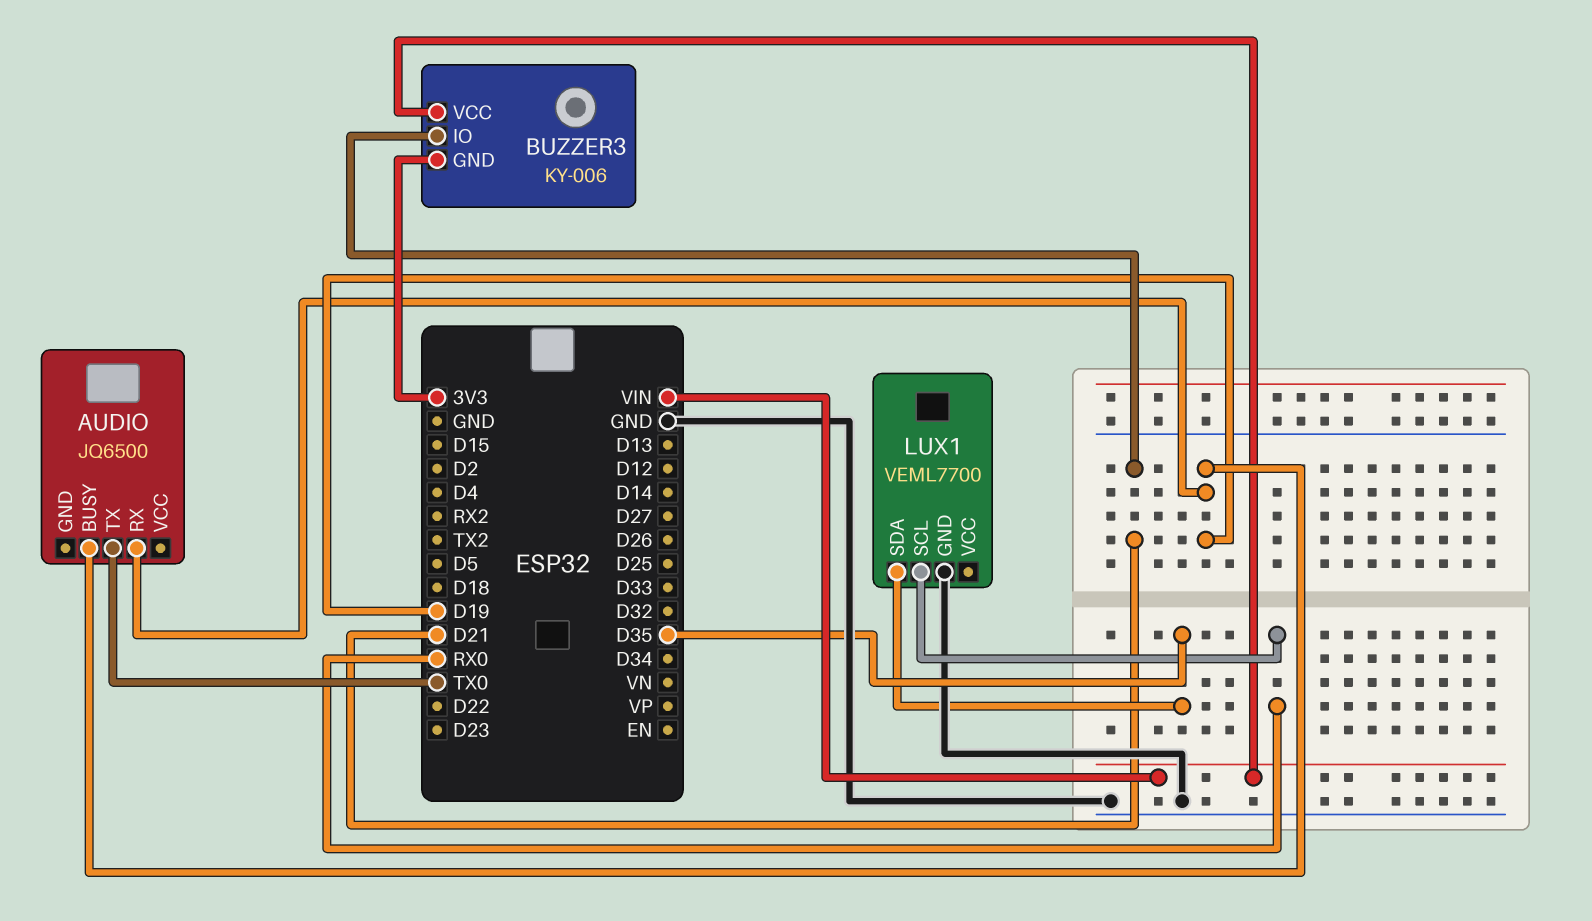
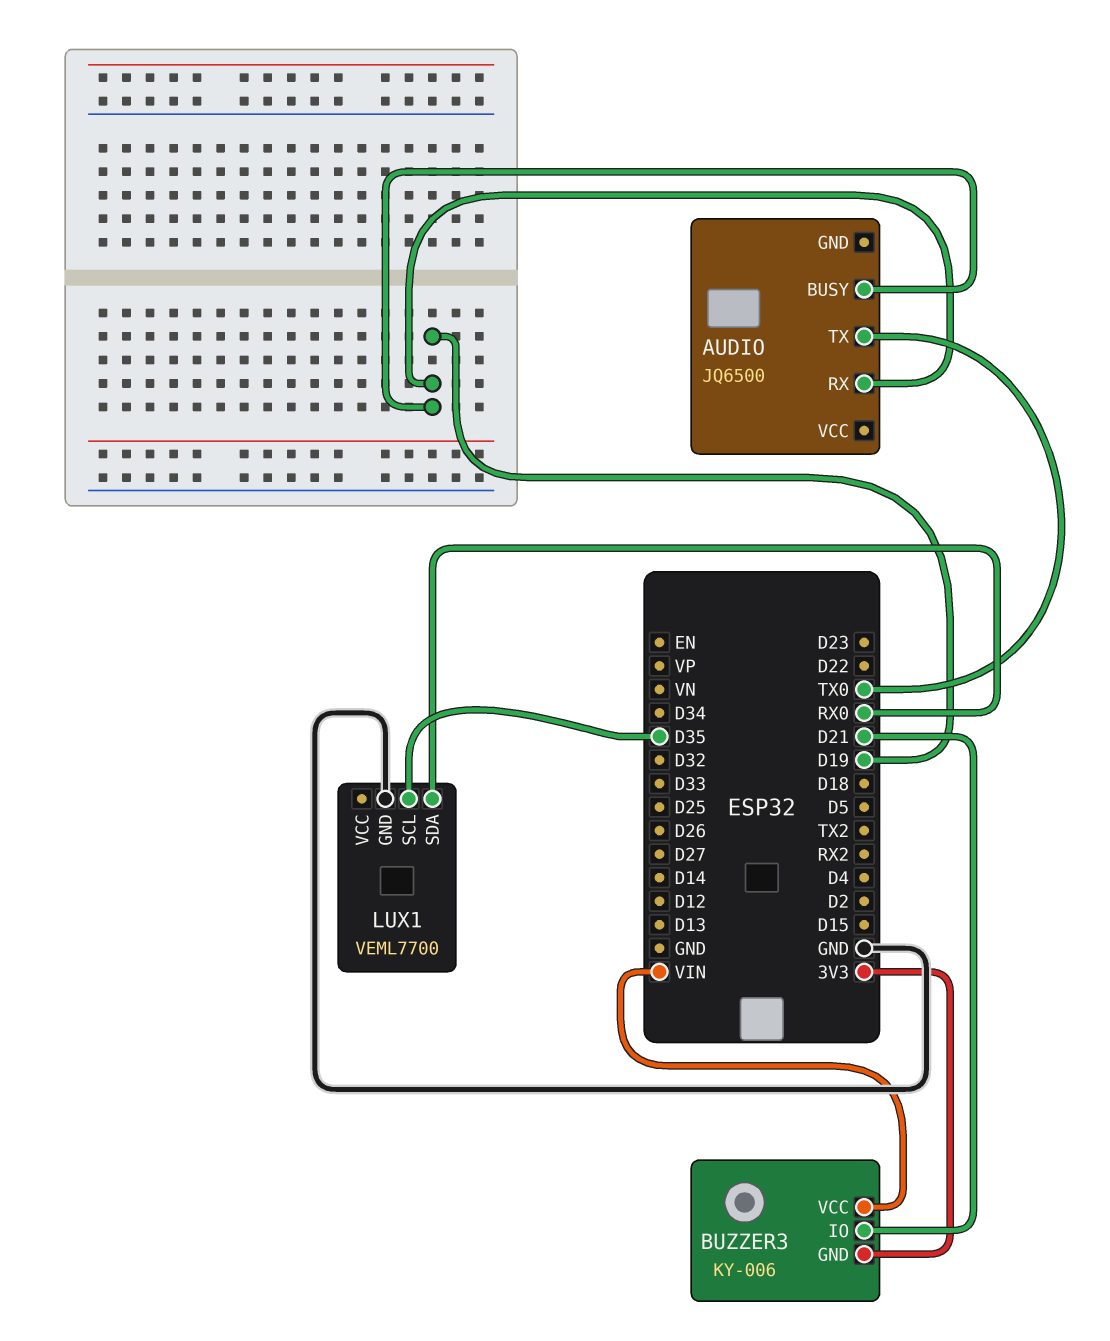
LUX1 pin SCL: RX0 -> D35
LUX1 pin SDA: D35 -> RX0

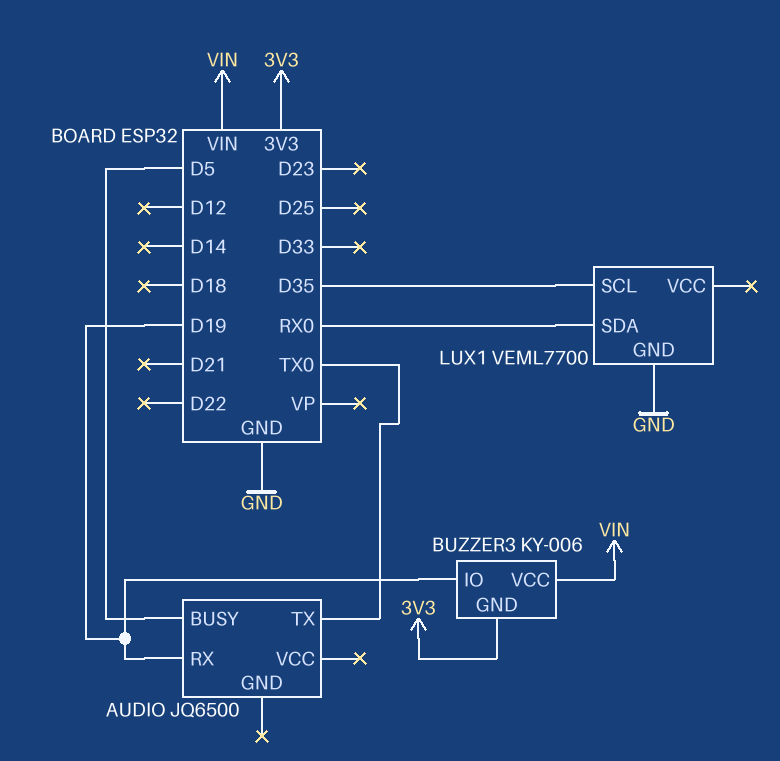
AUDIO pin BUSY: D19 -> D5
BUZZER3 pin IO: D21 -> D19

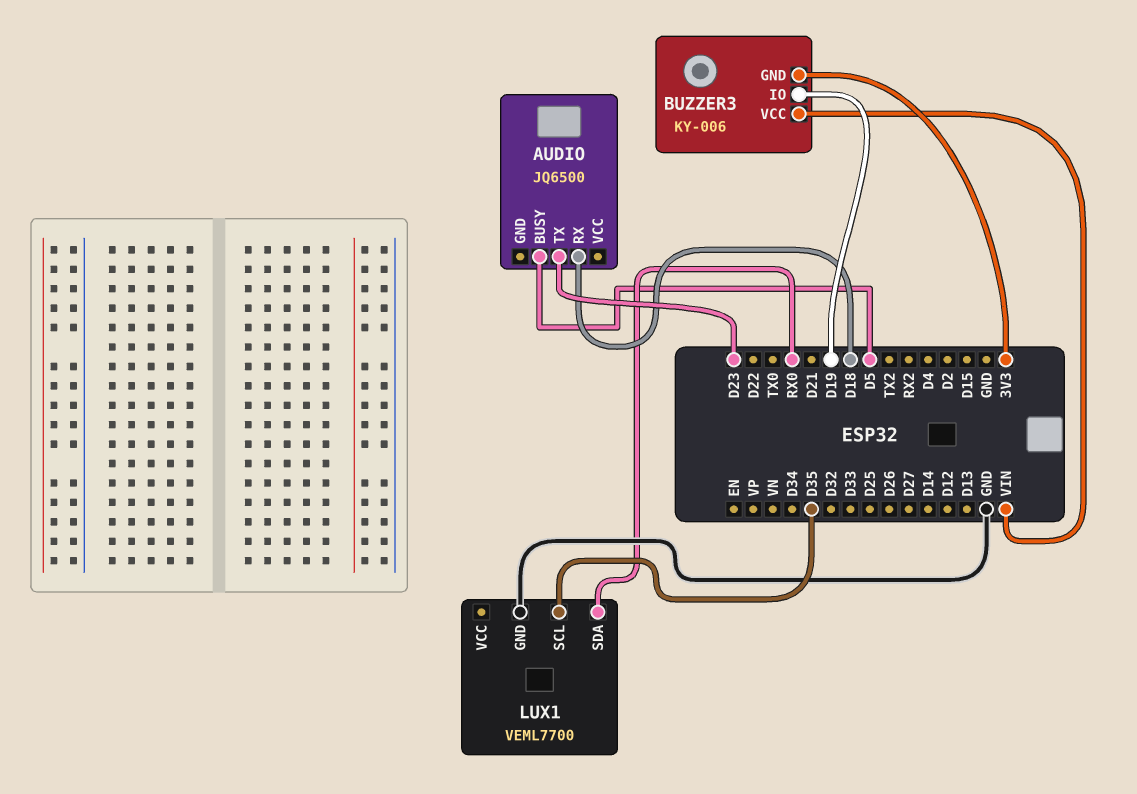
AUDIO pin RX: D19 -> D18
AUDIO pin TX: TX0 -> D23

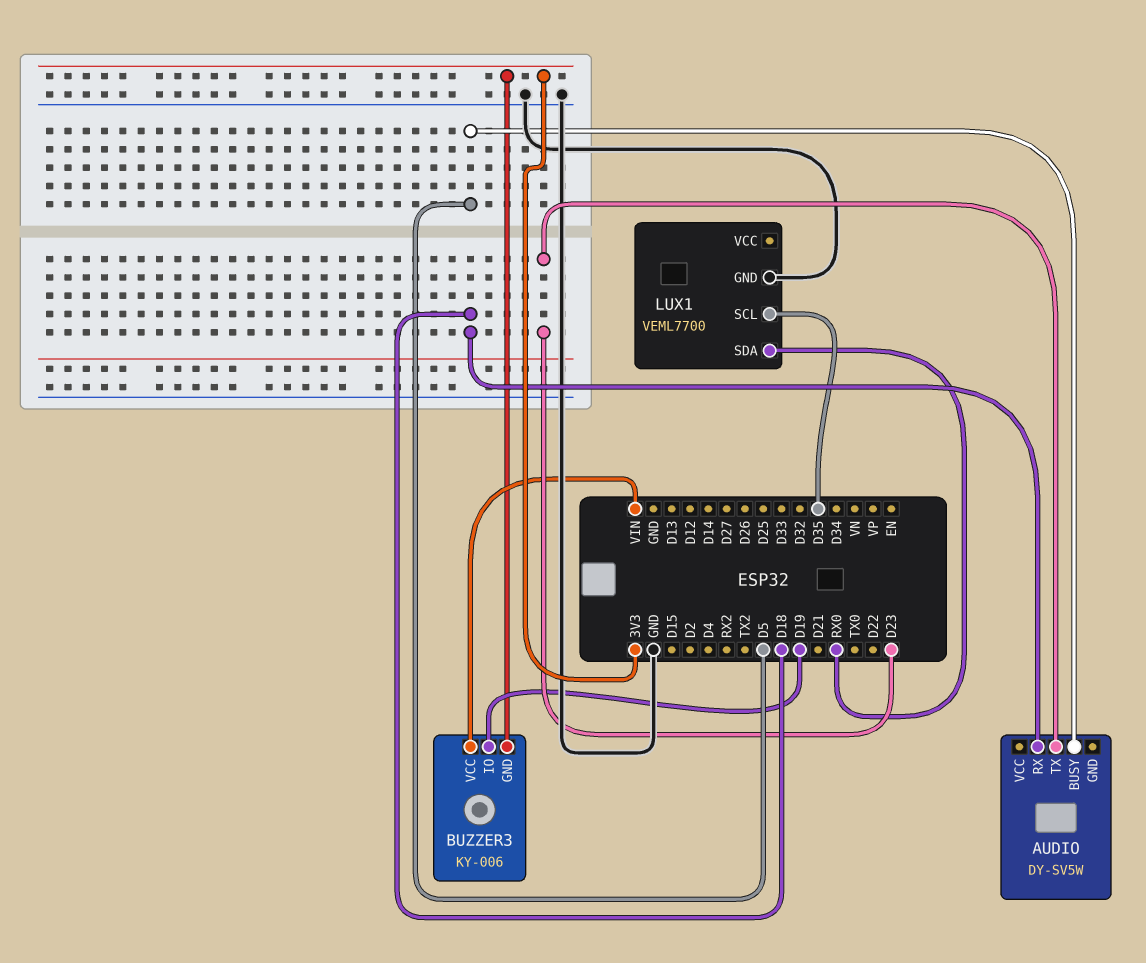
AUDIO: JQ6500 -> DY-SV5W

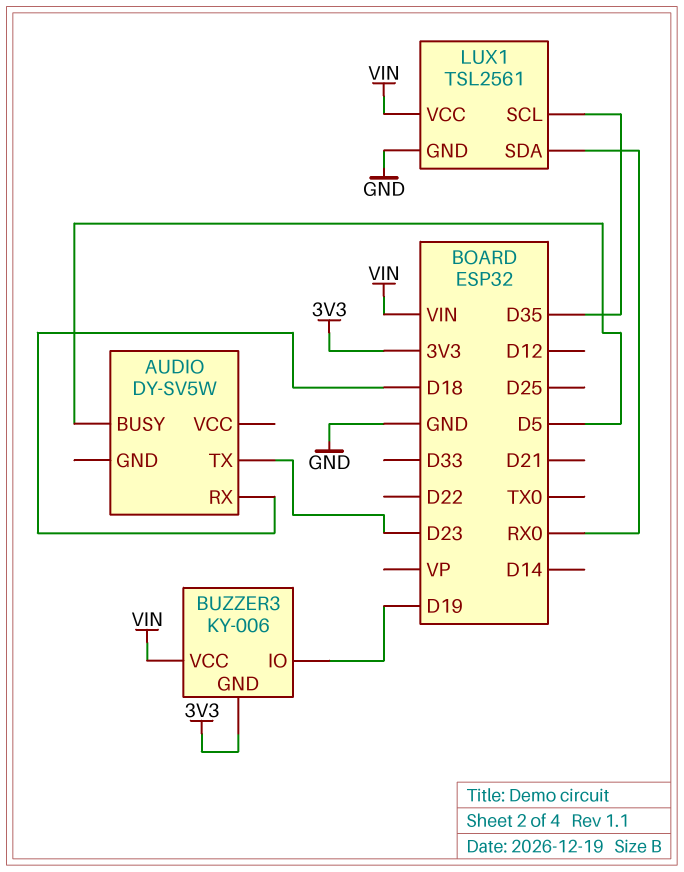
LUX1: VEML7700 -> TSL2561
LUX1 pin VCC: none -> VIN

